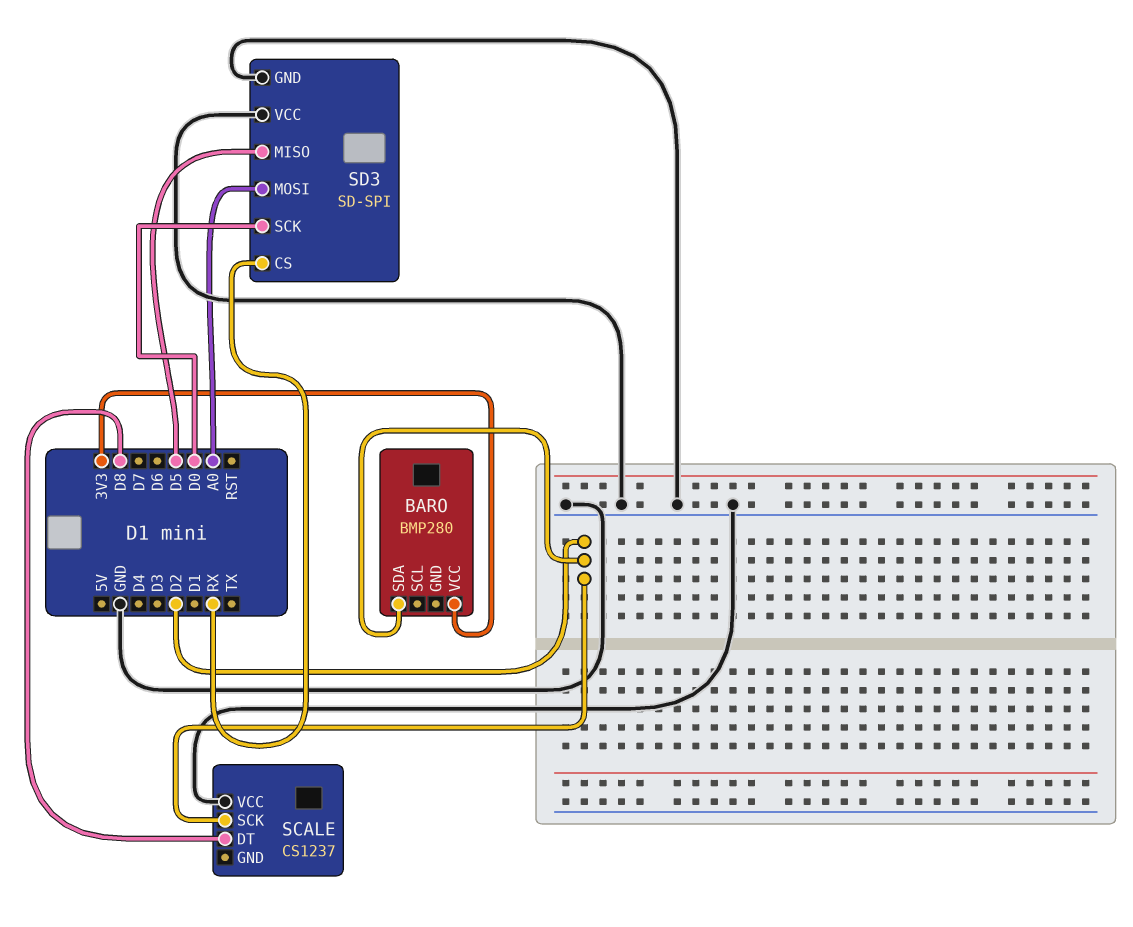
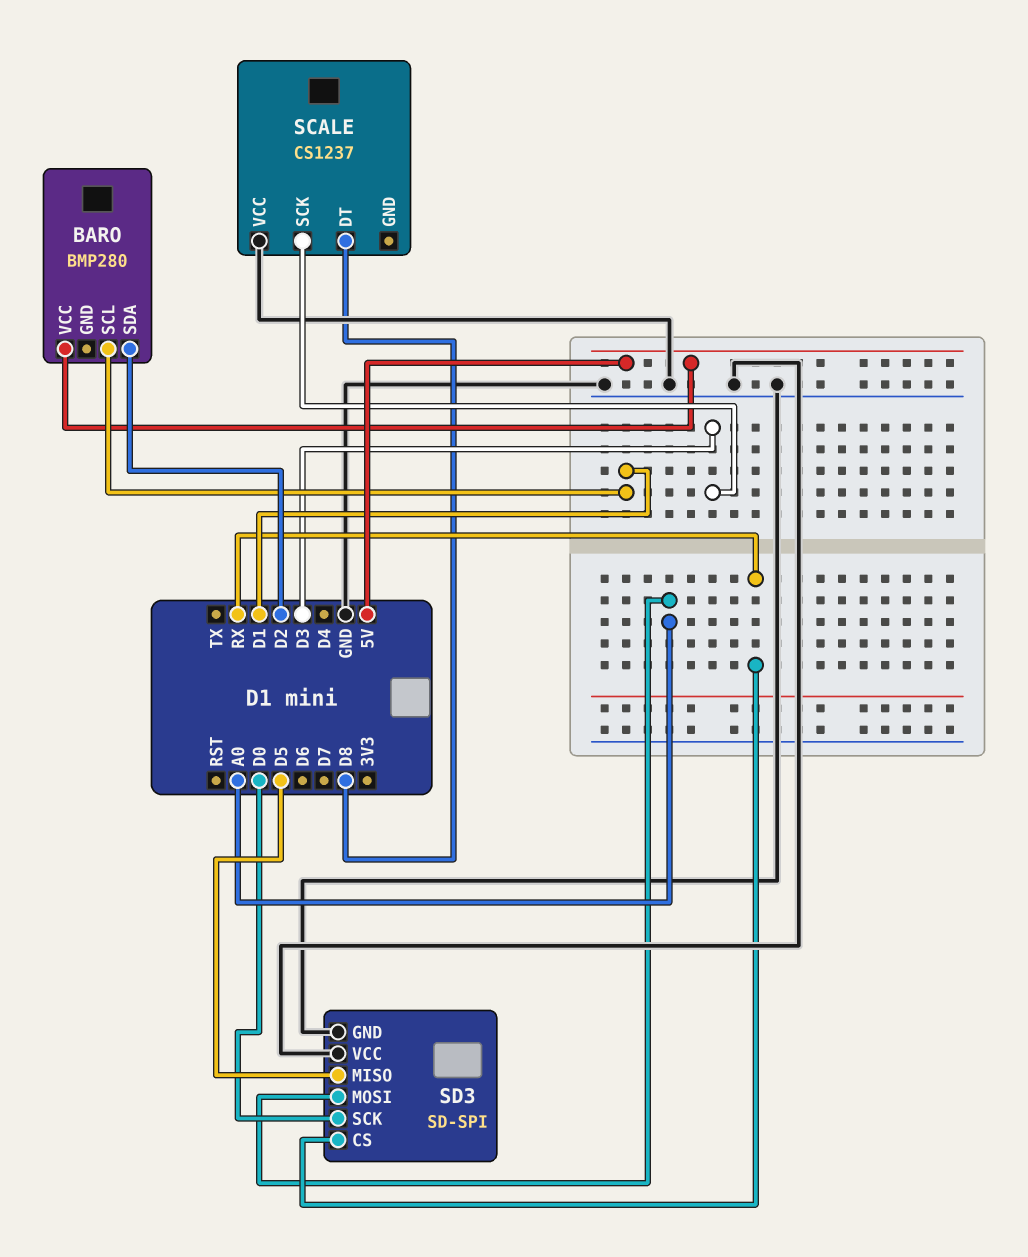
BARO pin SCL: none -> D1
BARO pin VCC: 3V3 -> 5V
SCALE pin SCK: D2 -> D3

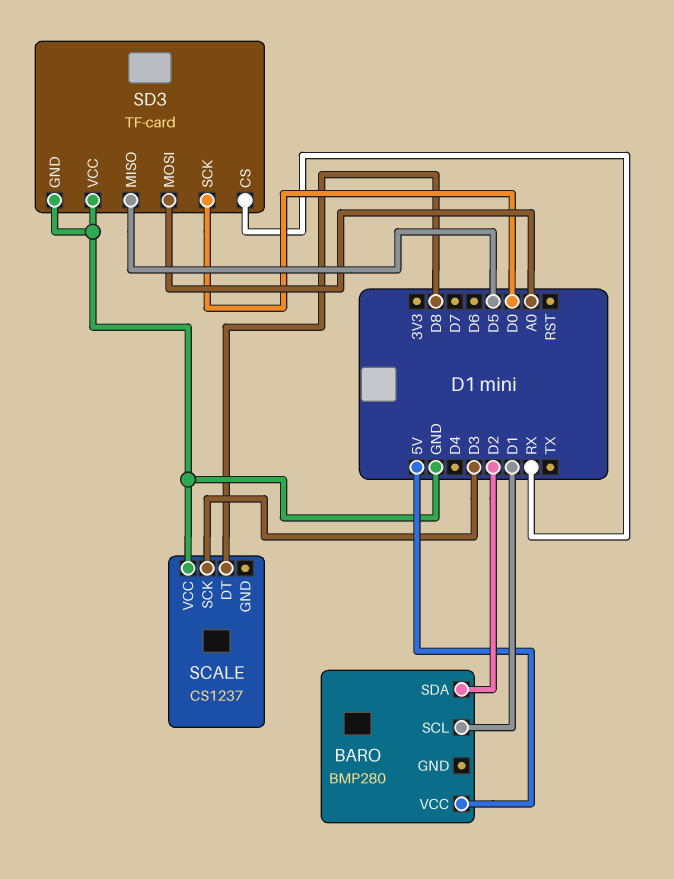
SD3: SD-SPI -> TF-card

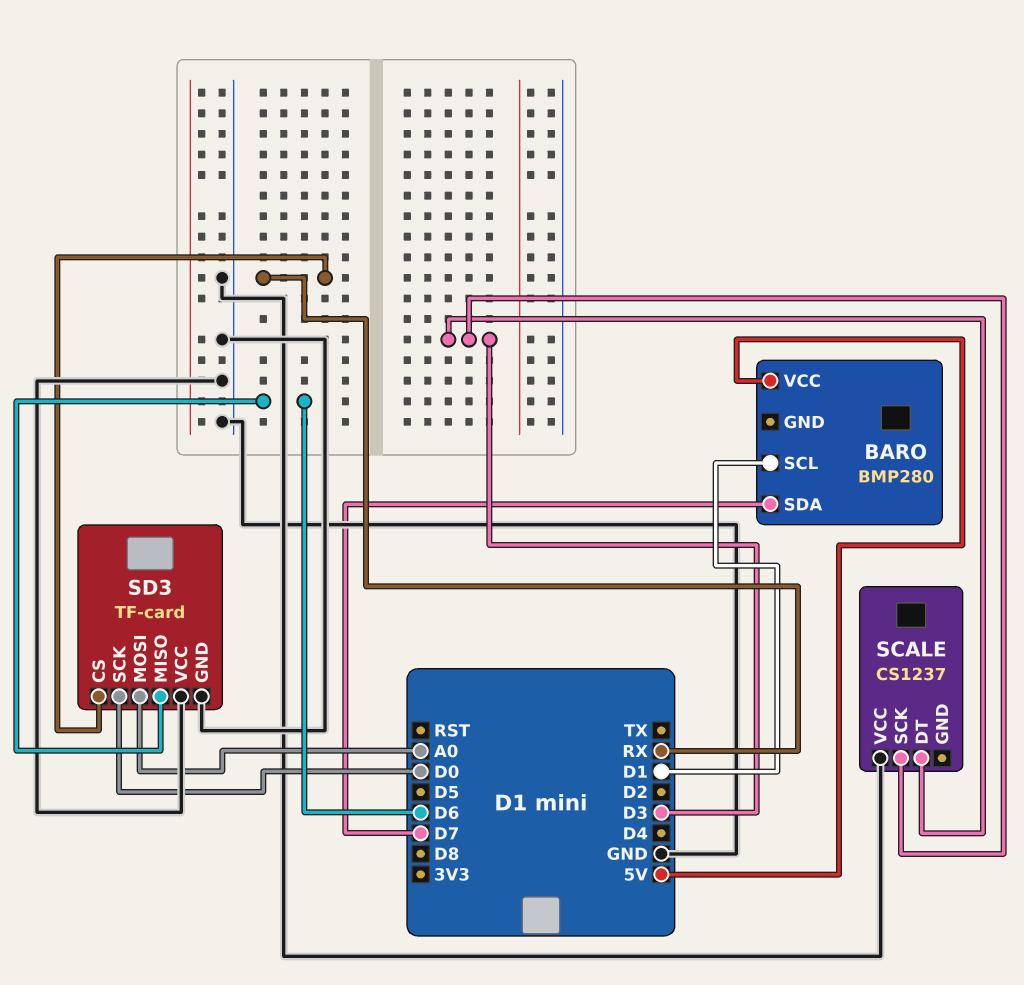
BARO pin SDA: D2 -> D7
SCALE pin DT: D8 -> D3
SD3 pin MISO: D5 -> D6

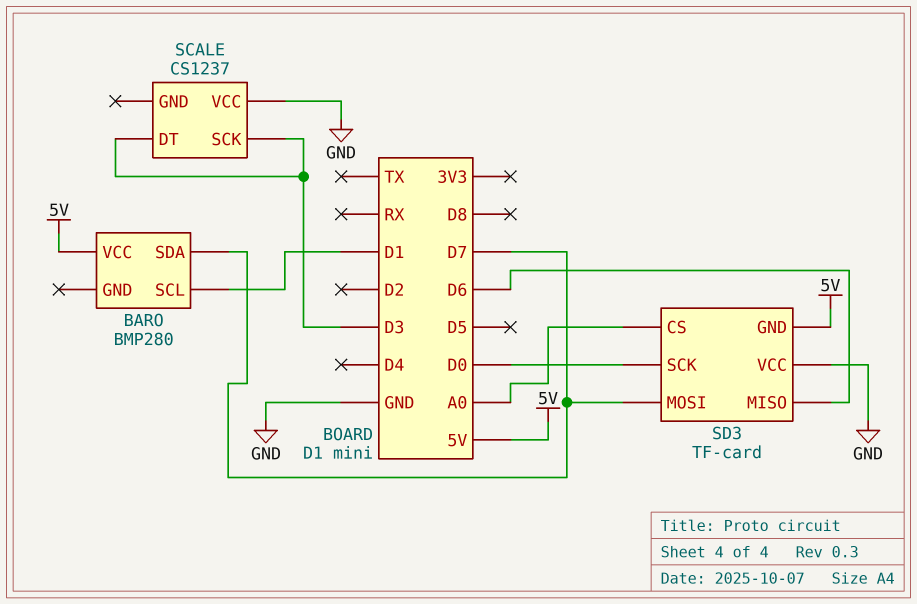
SD3 pin CS: RX -> A0
SD3 pin GND: GND -> 5V
SD3 pin MOSI: A0 -> D7

